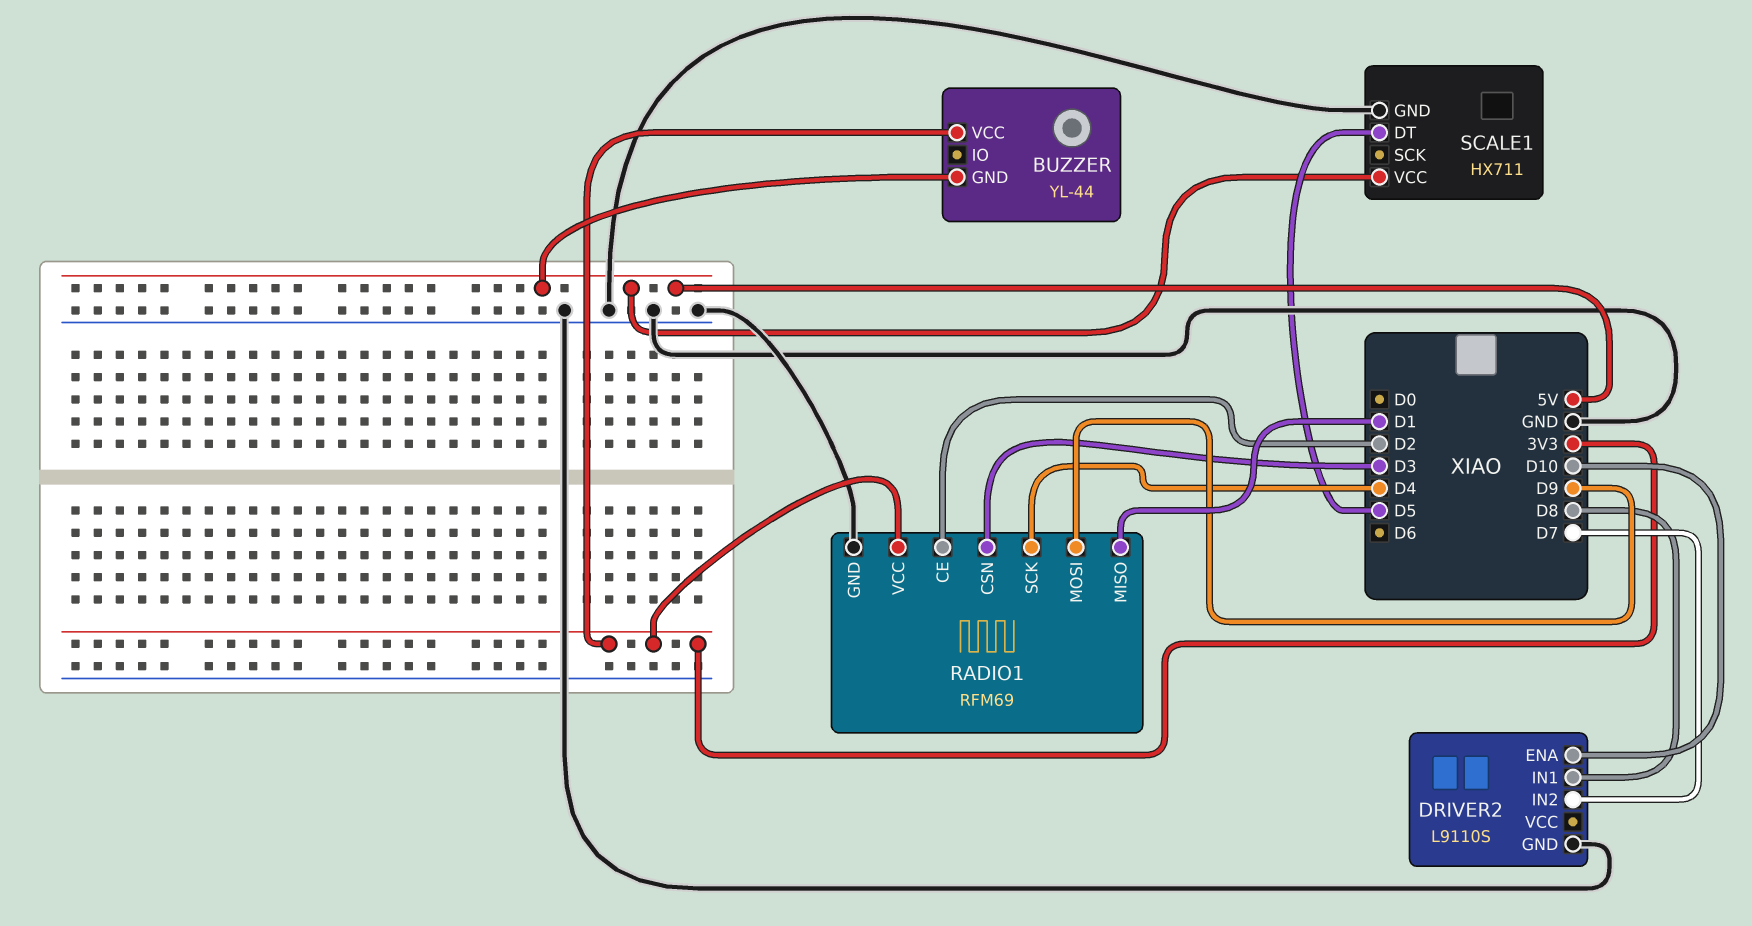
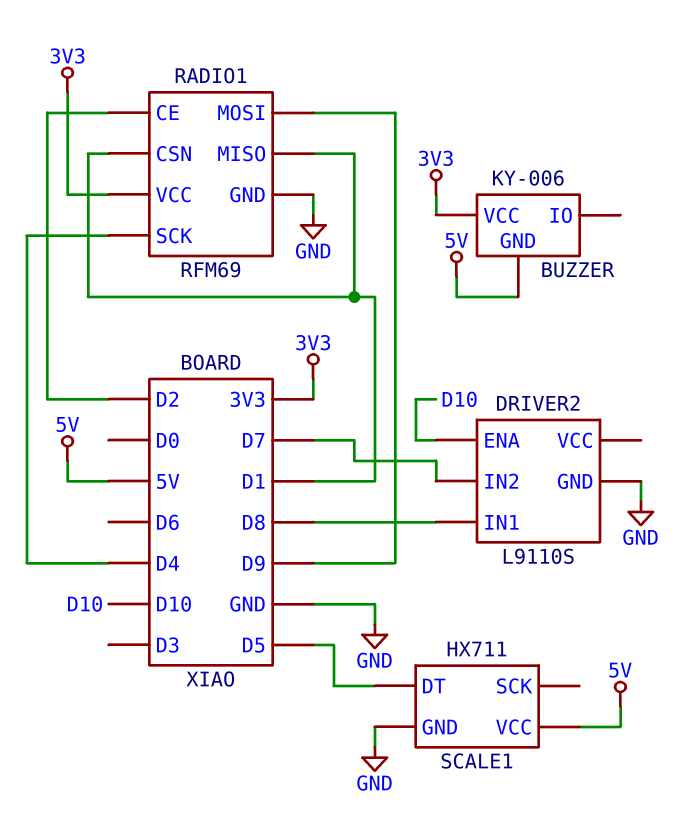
BUZZER: YL-44 -> KY-006
RADIO1 pin CSN: D3 -> D1

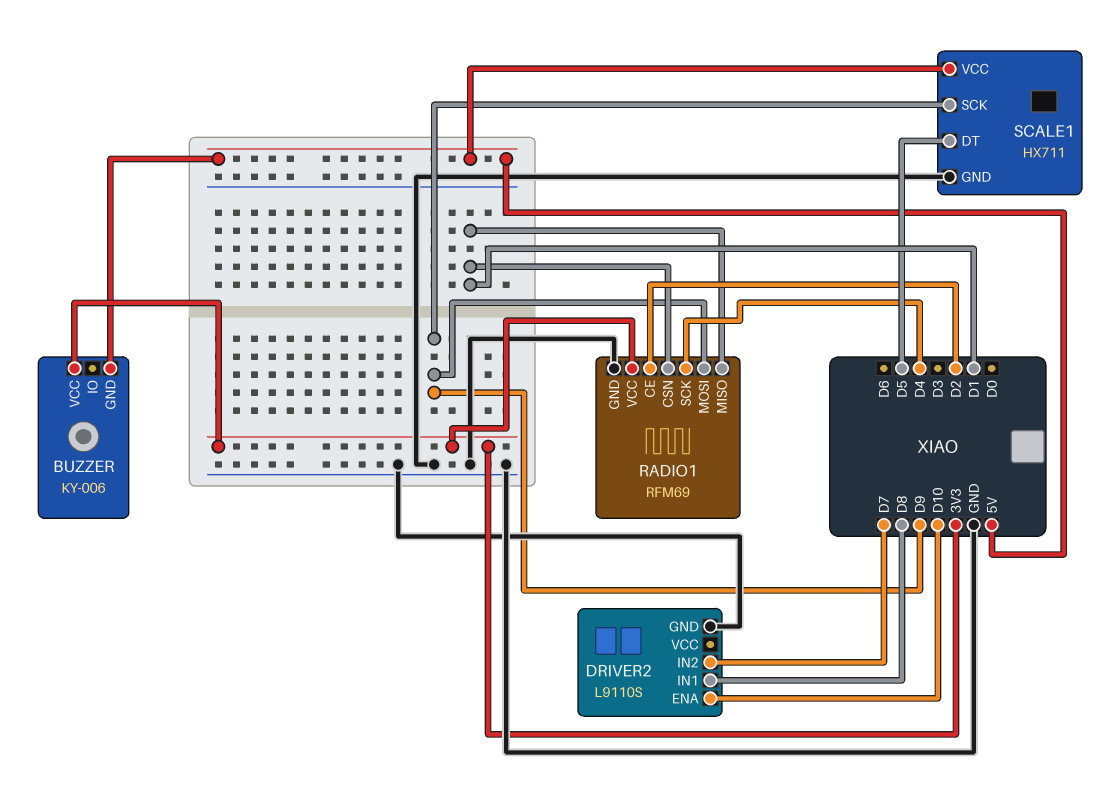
SCALE1 pin SCK: none -> D9

